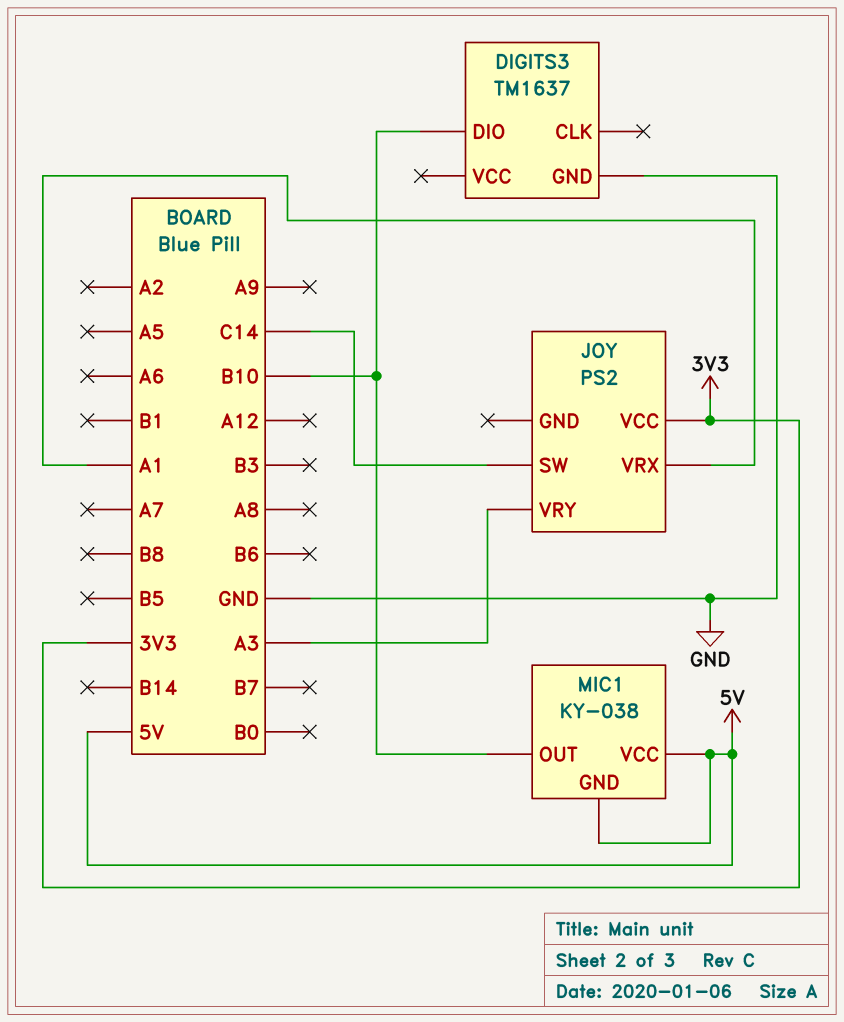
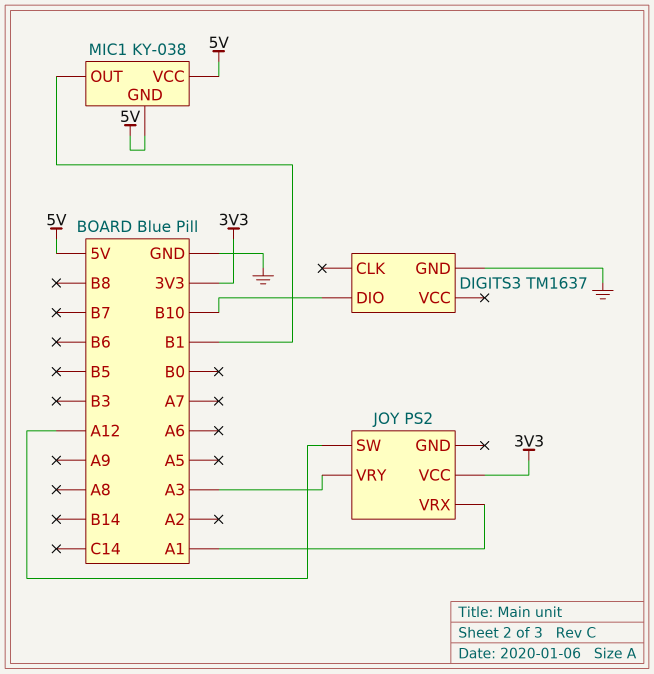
JOY pin SW: C14 -> A12
MIC1 pin OUT: B10 -> B1

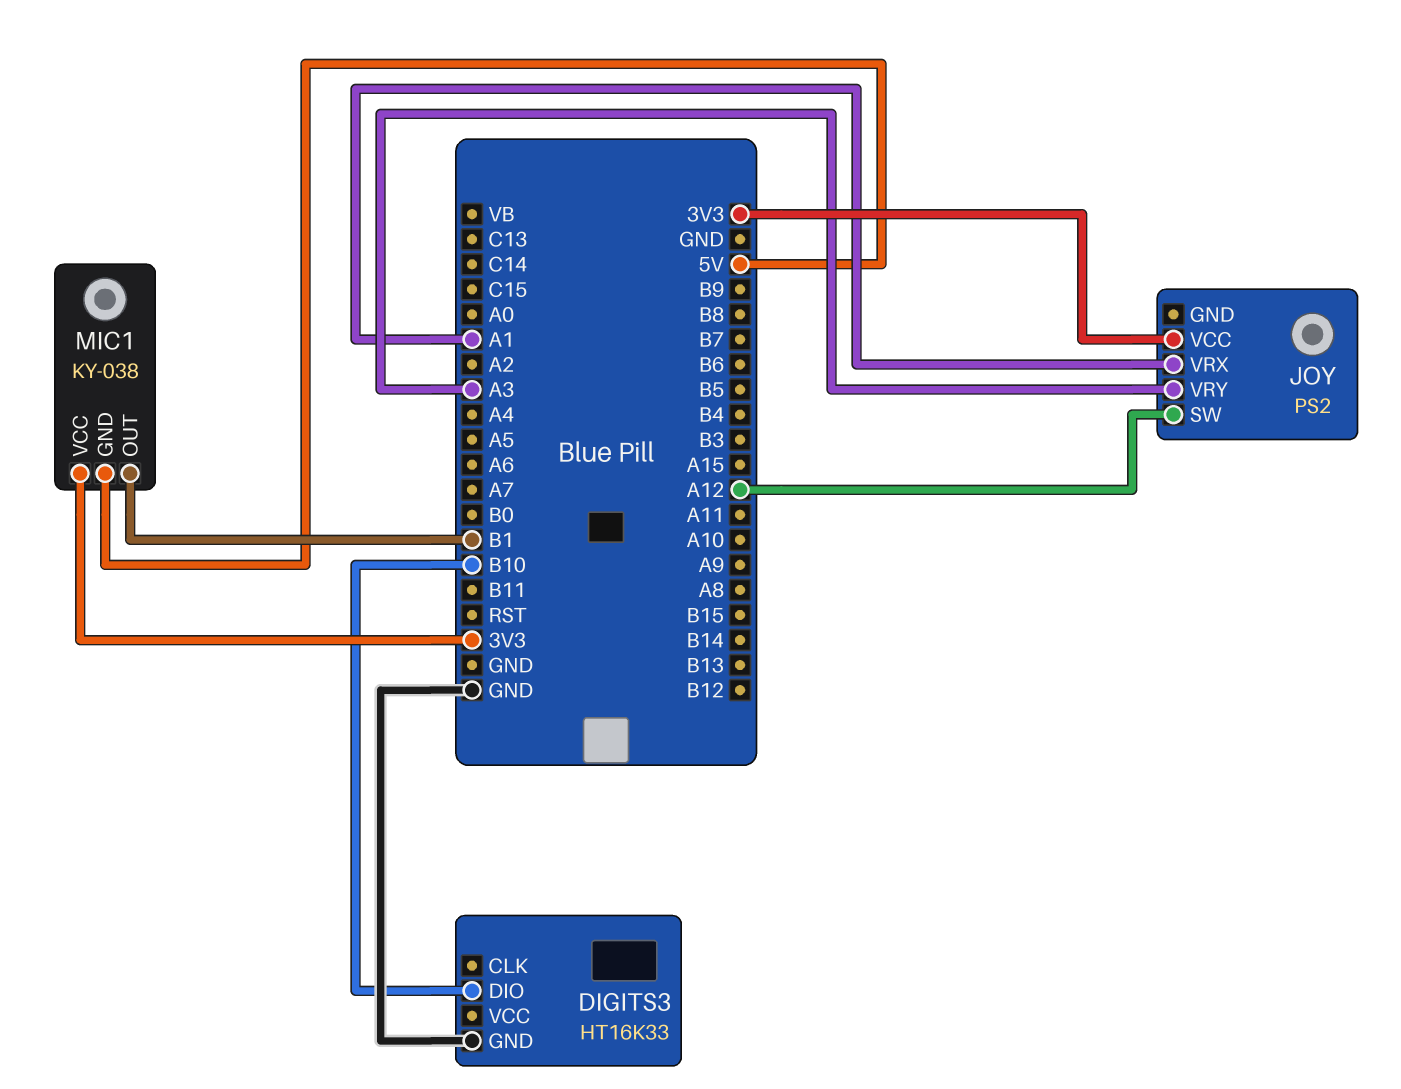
DIGITS3: TM1637 -> HT16K33
MIC1 pin VCC: 5V -> 3V3

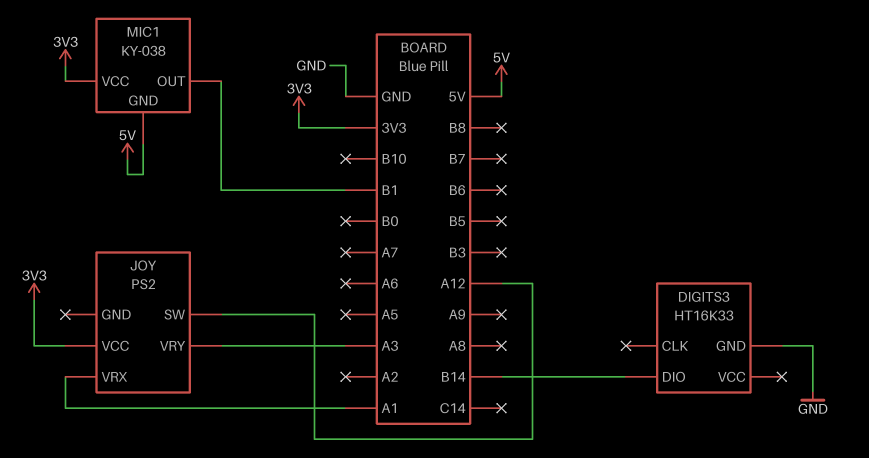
DIGITS3 pin DIO: B10 -> B14

